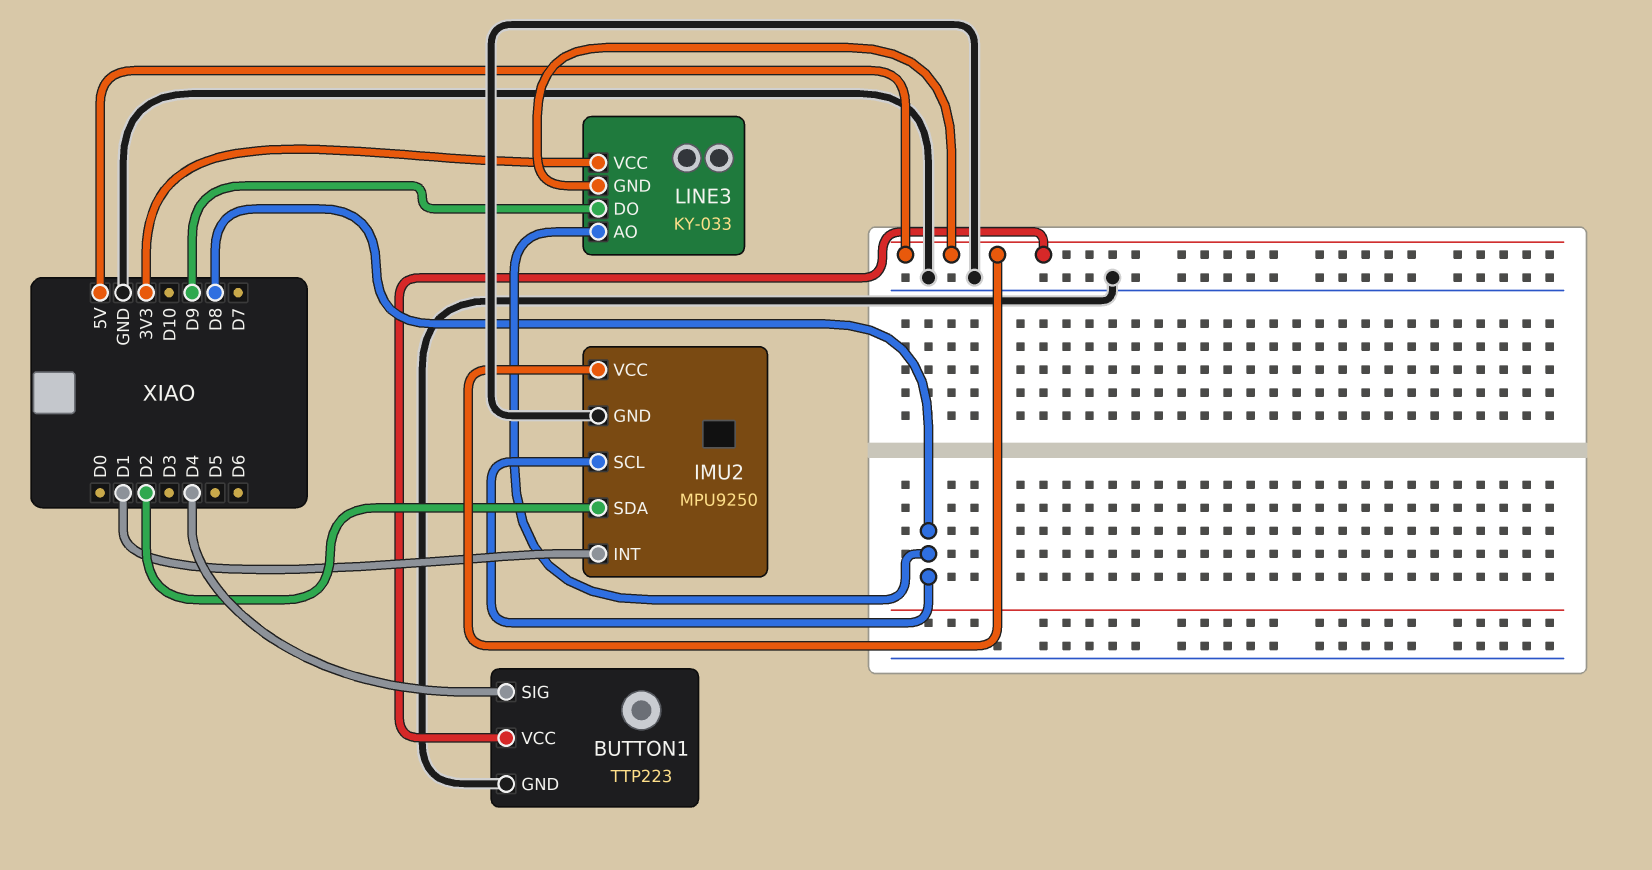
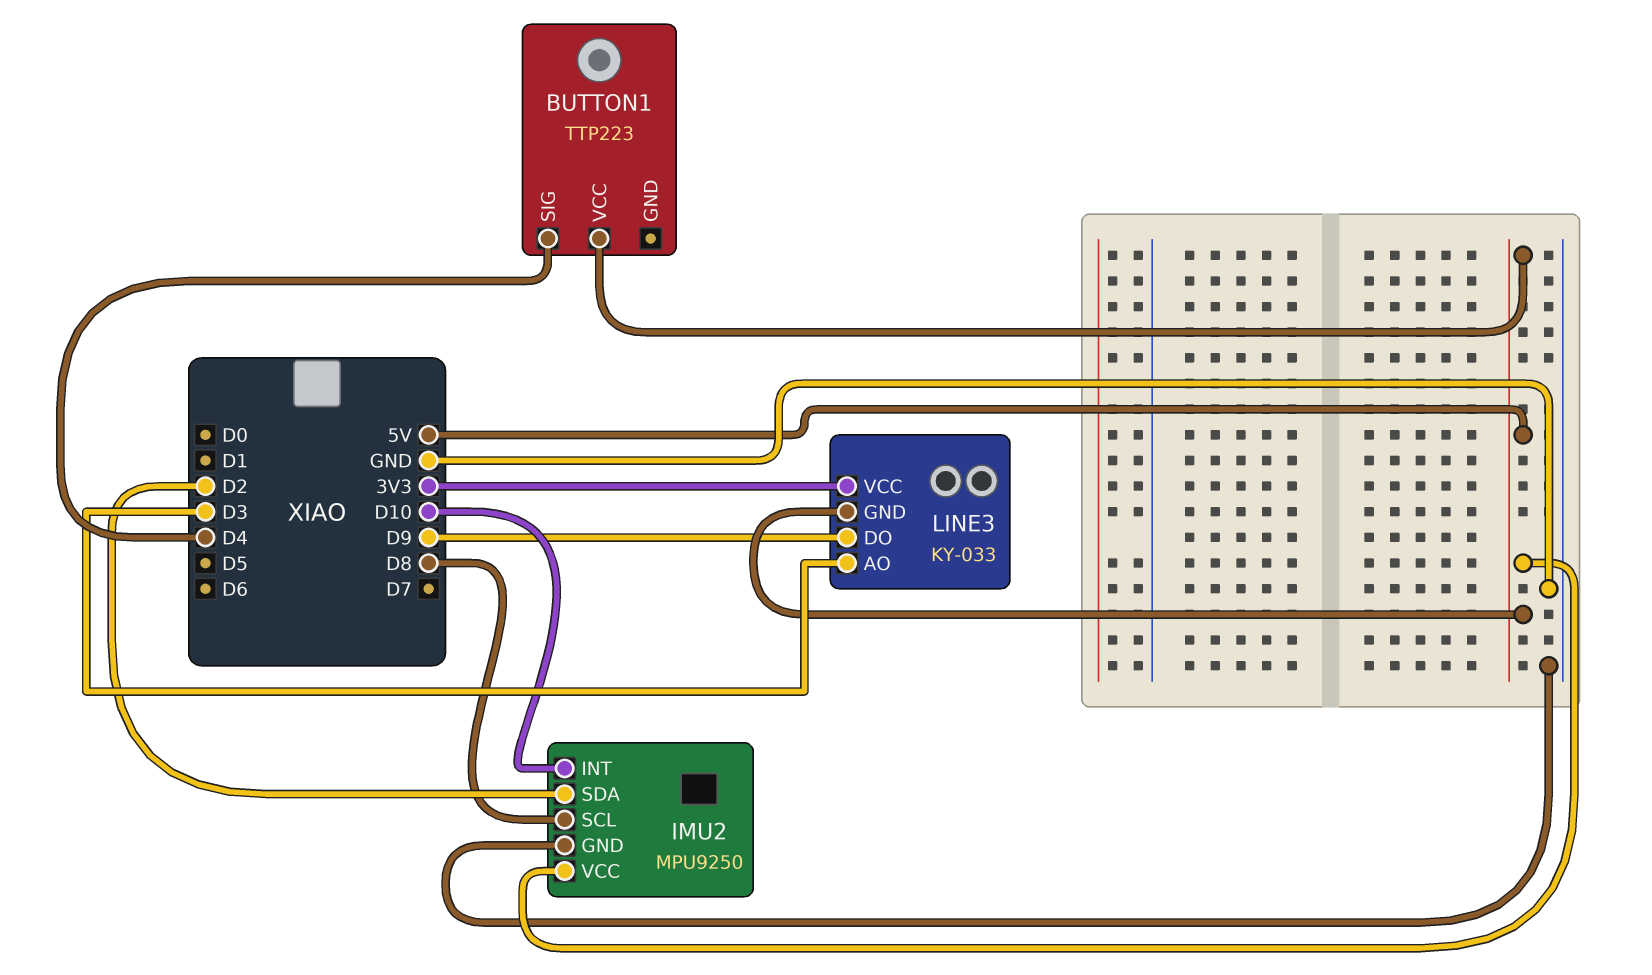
BUTTON1 pin GND: GND -> none
IMU2 pin INT: D1 -> D10
LINE3 pin AO: D8 -> D3

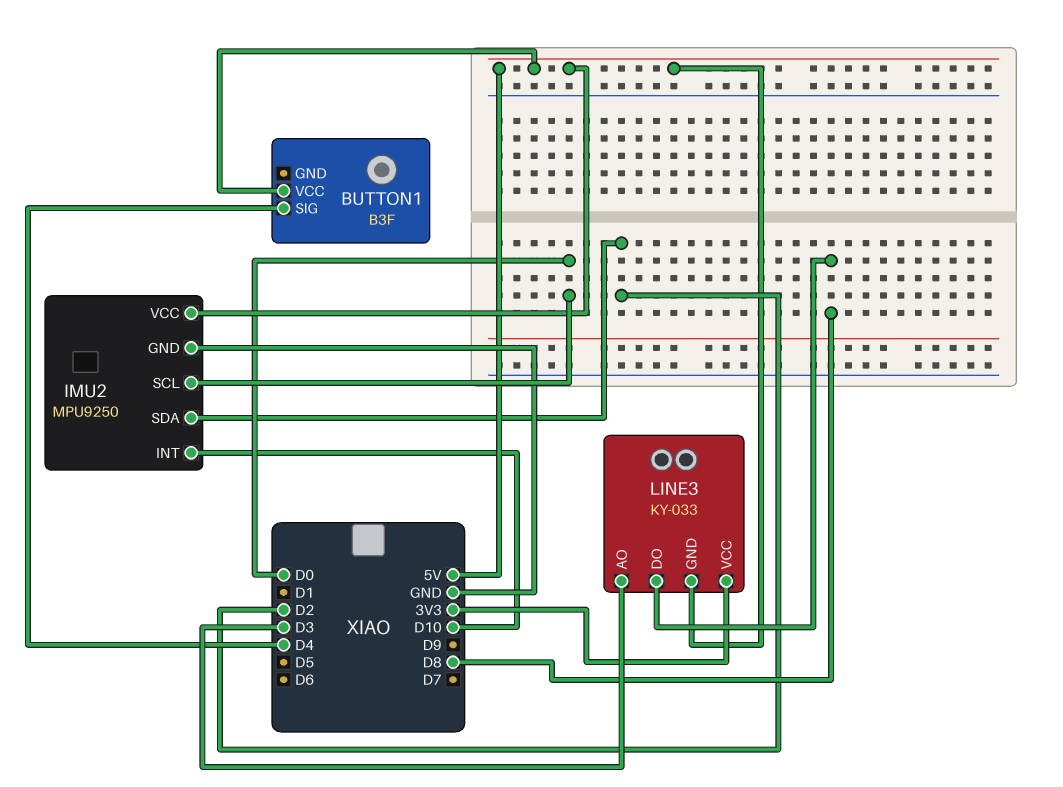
BUTTON1: TTP223 -> B3F
IMU2 pin SCL: D8 -> D0
LINE3 pin DO: D9 -> D8

